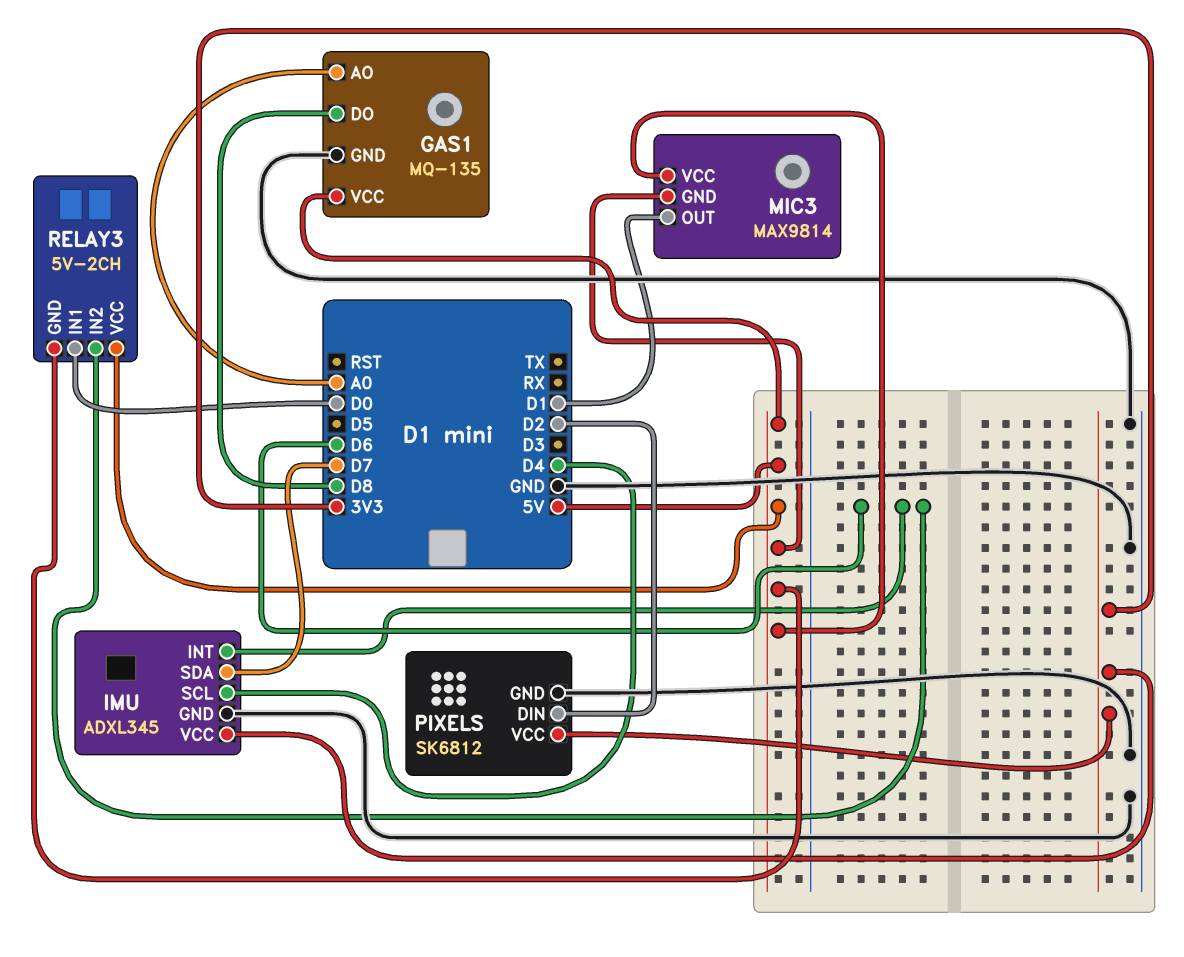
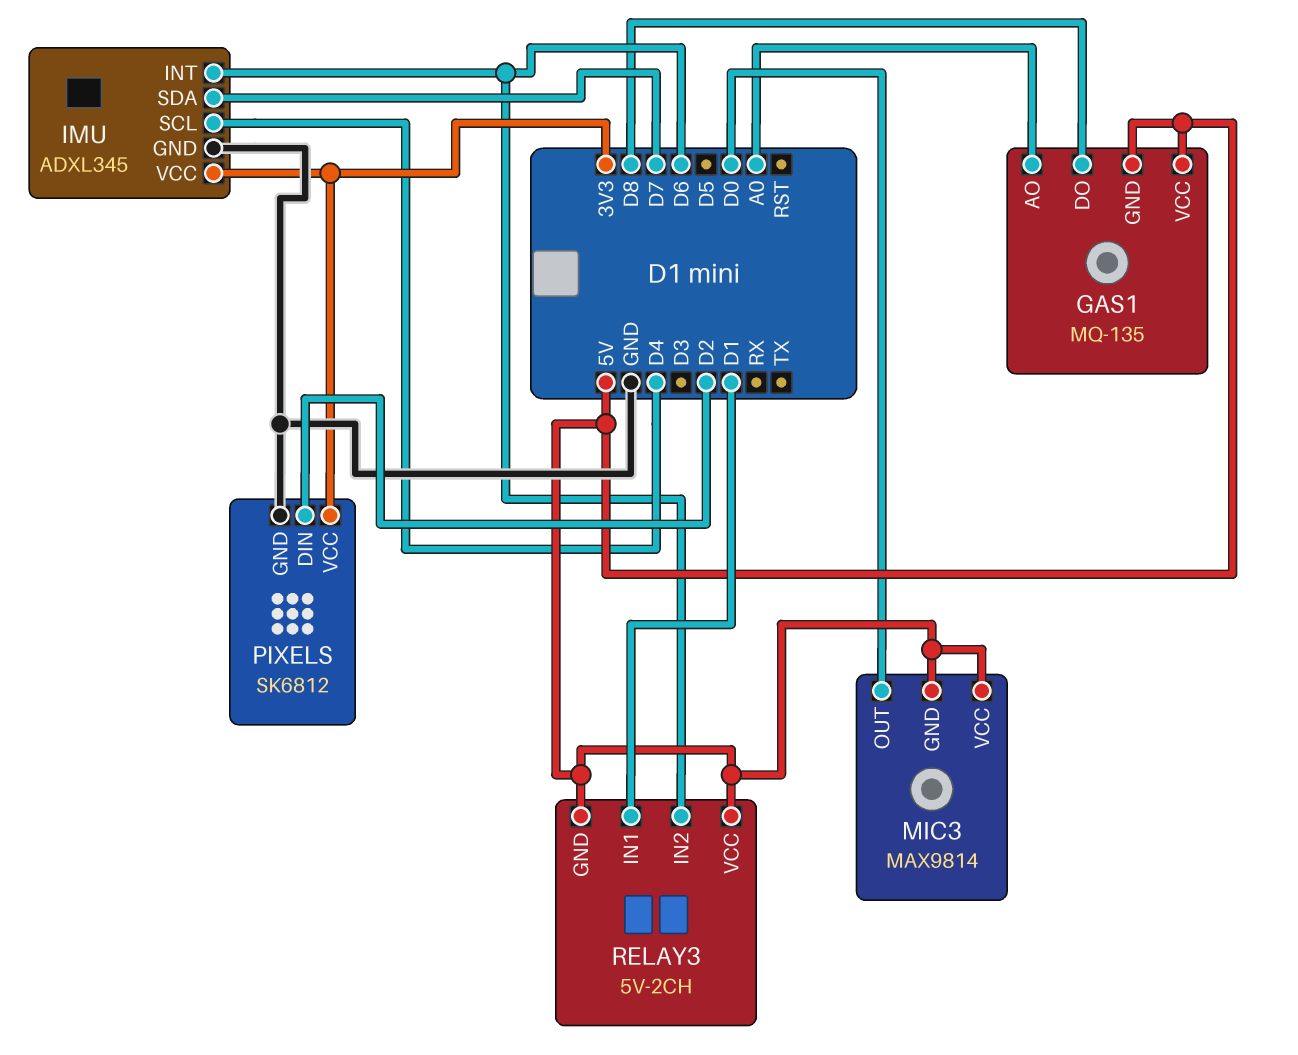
GAS1 pin GND: GND -> 5V
MIC3 pin OUT: D1 -> D0
RELAY3 pin IN1: D0 -> D1

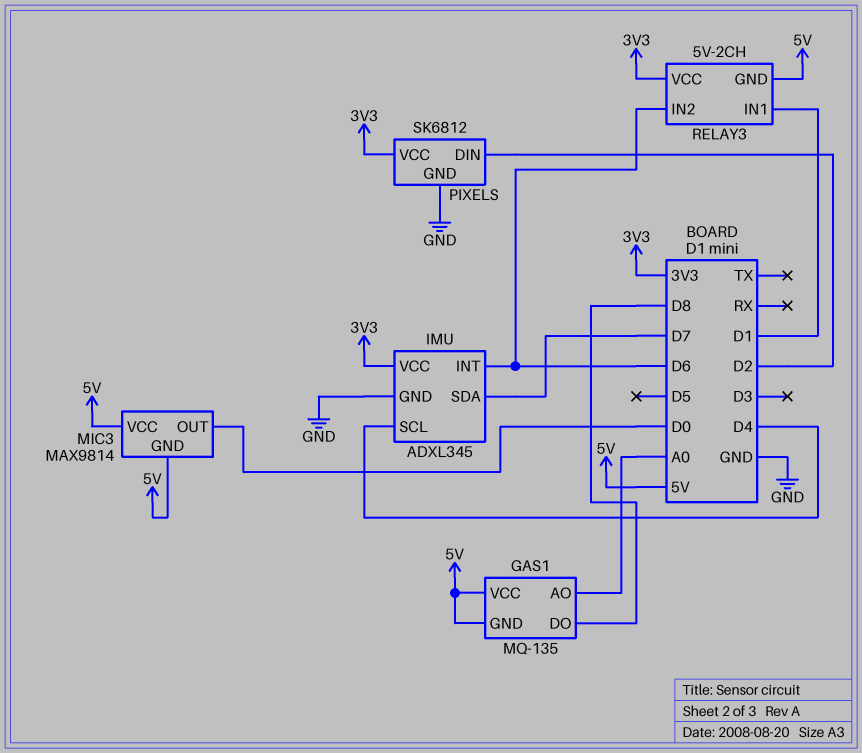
RELAY3 pin VCC: 5V -> 3V3

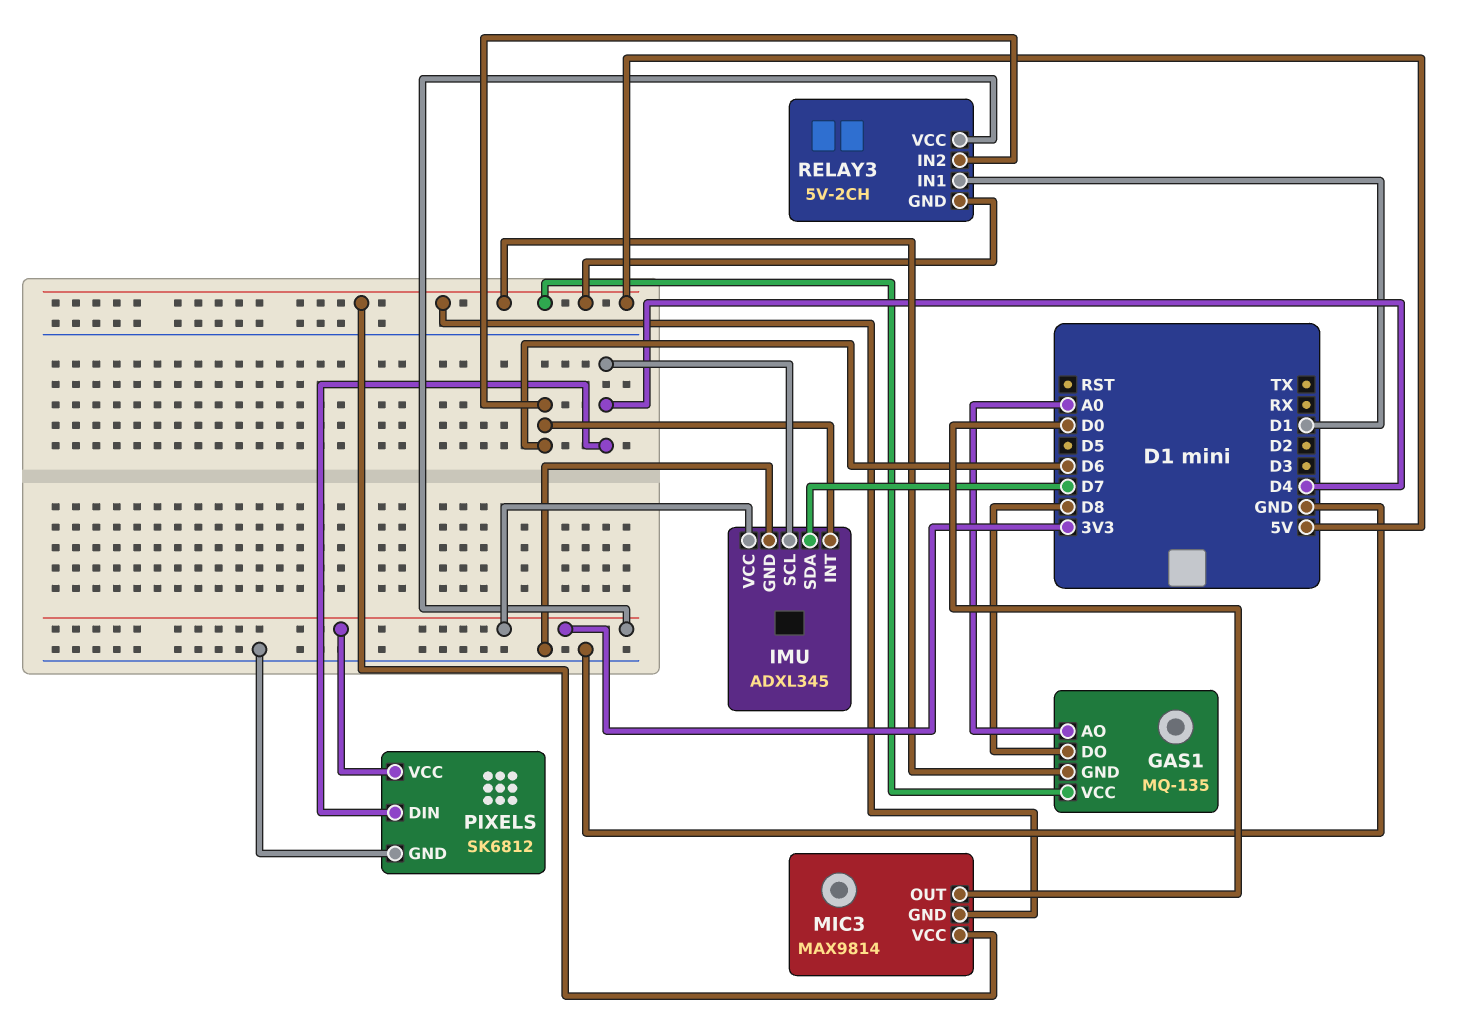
PIXELS pin DIN: D2 -> D4

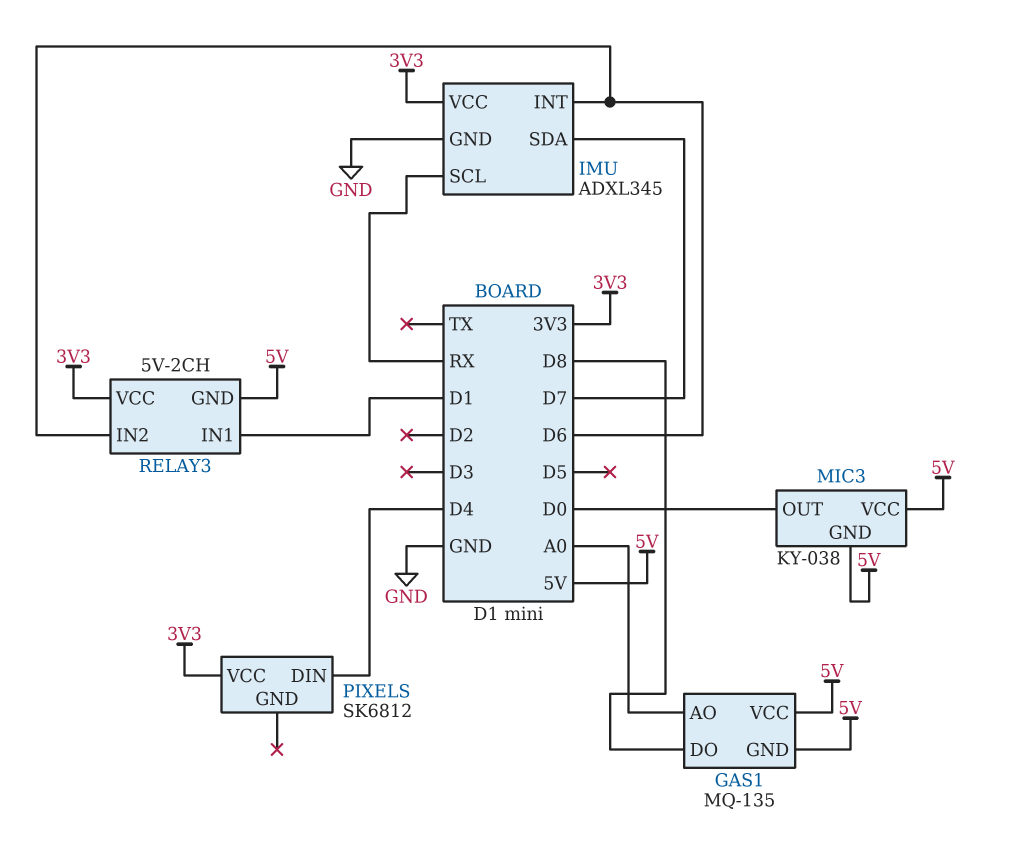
IMU pin SCL: D4 -> RX
MIC3: MAX9814 -> KY-038
PIXELS pin GND: GND -> none

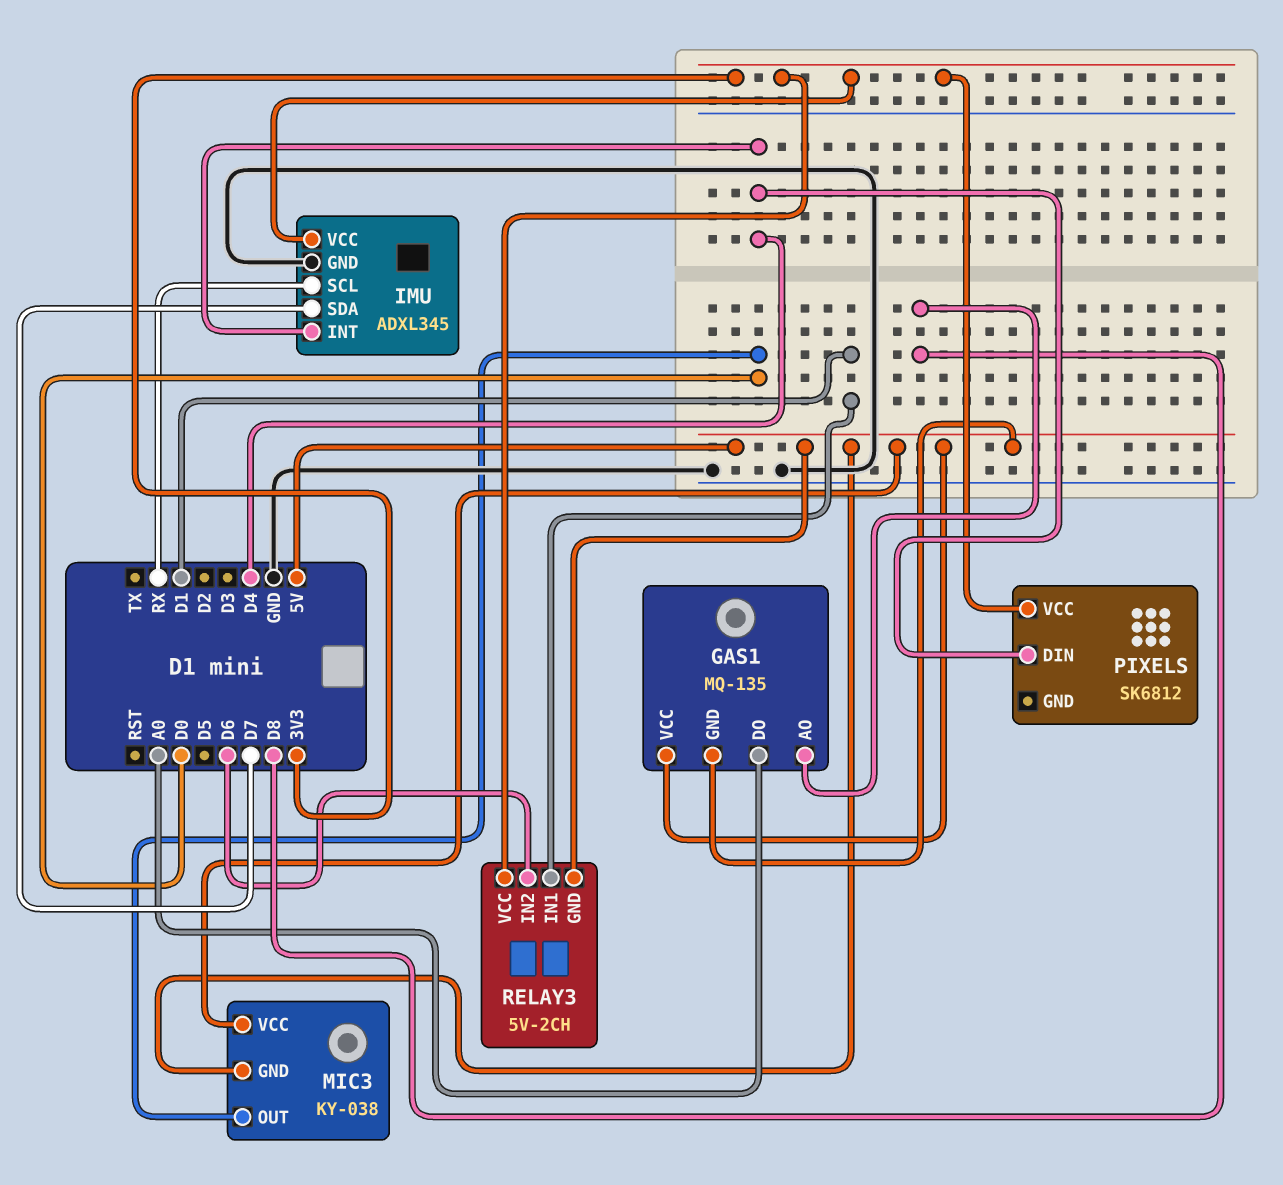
GAS1 pin AO: A0 -> D8
GAS1 pin DO: D8 -> A0
IMU pin INT: D6 -> D4

